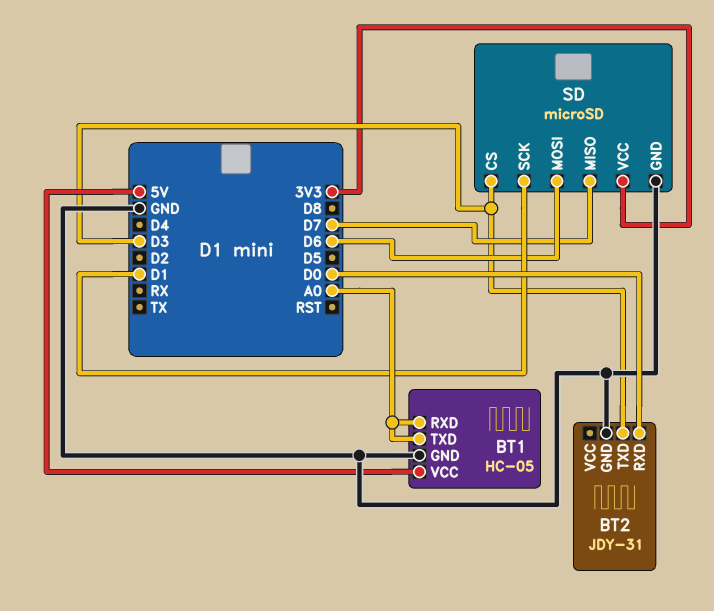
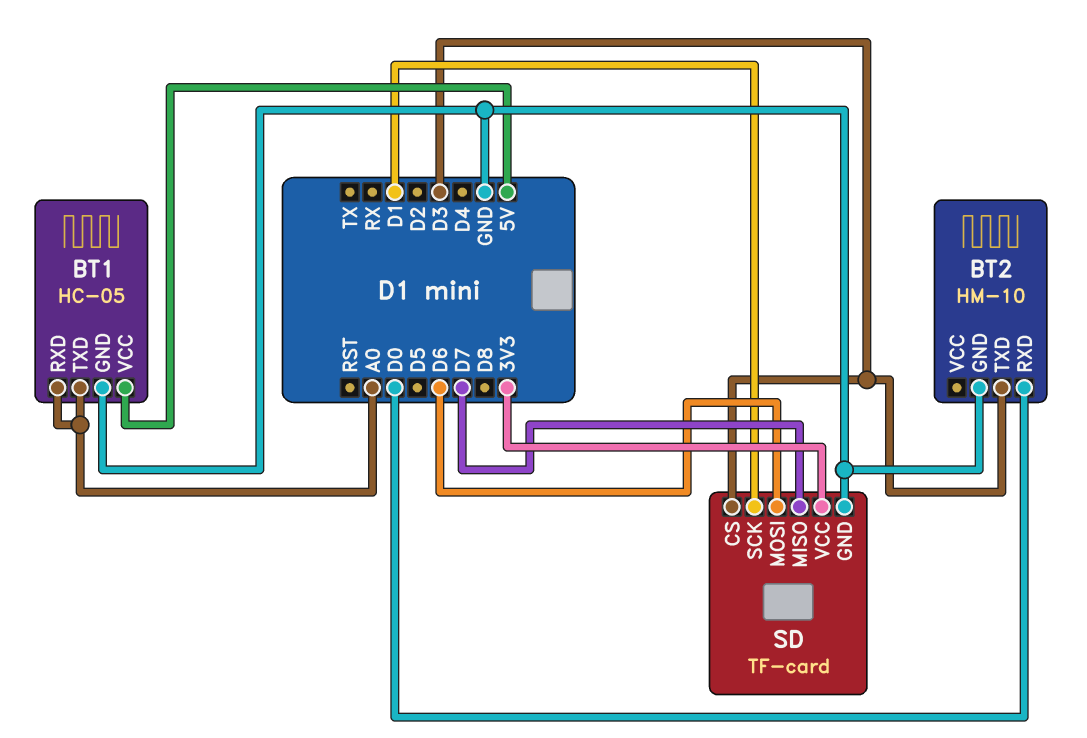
BT2: JDY-31 -> HM-10
SD: microSD -> TF-card

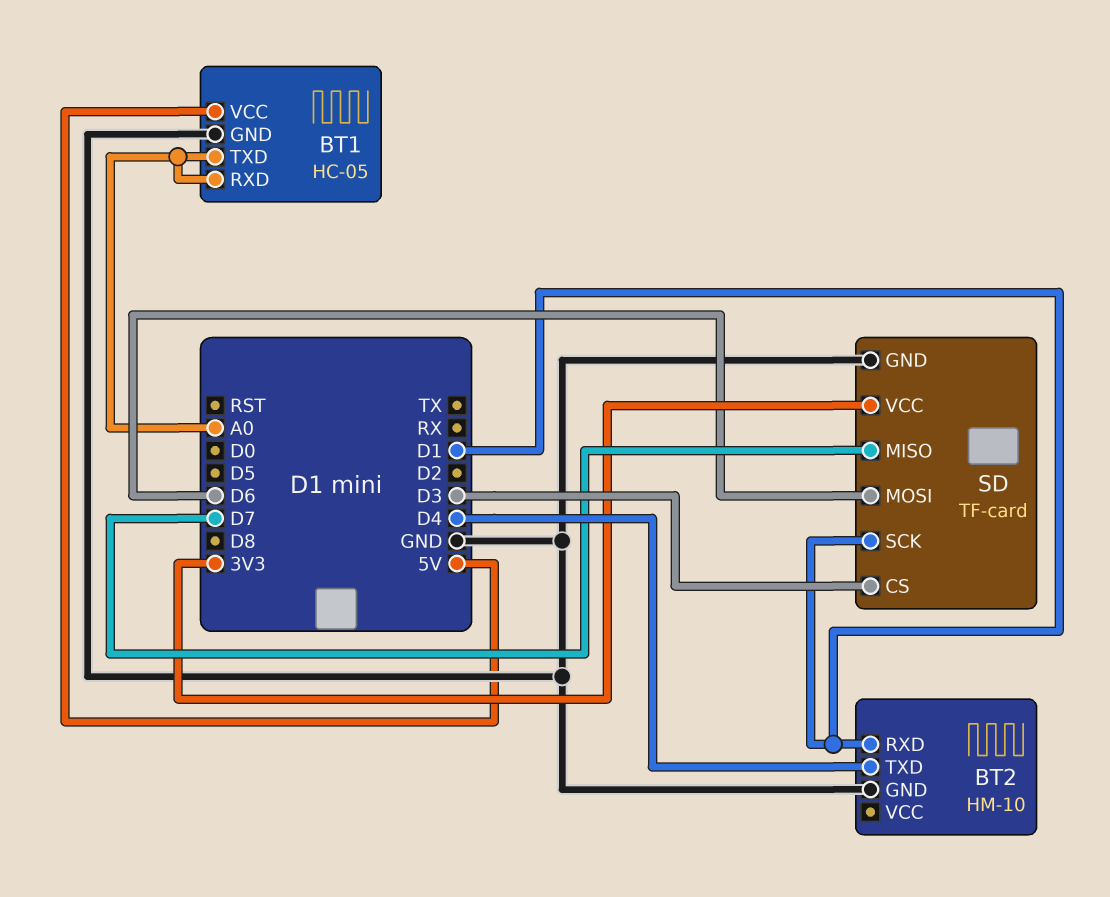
BT2 pin RXD: D0 -> D1
BT2 pin TXD: D3 -> D4

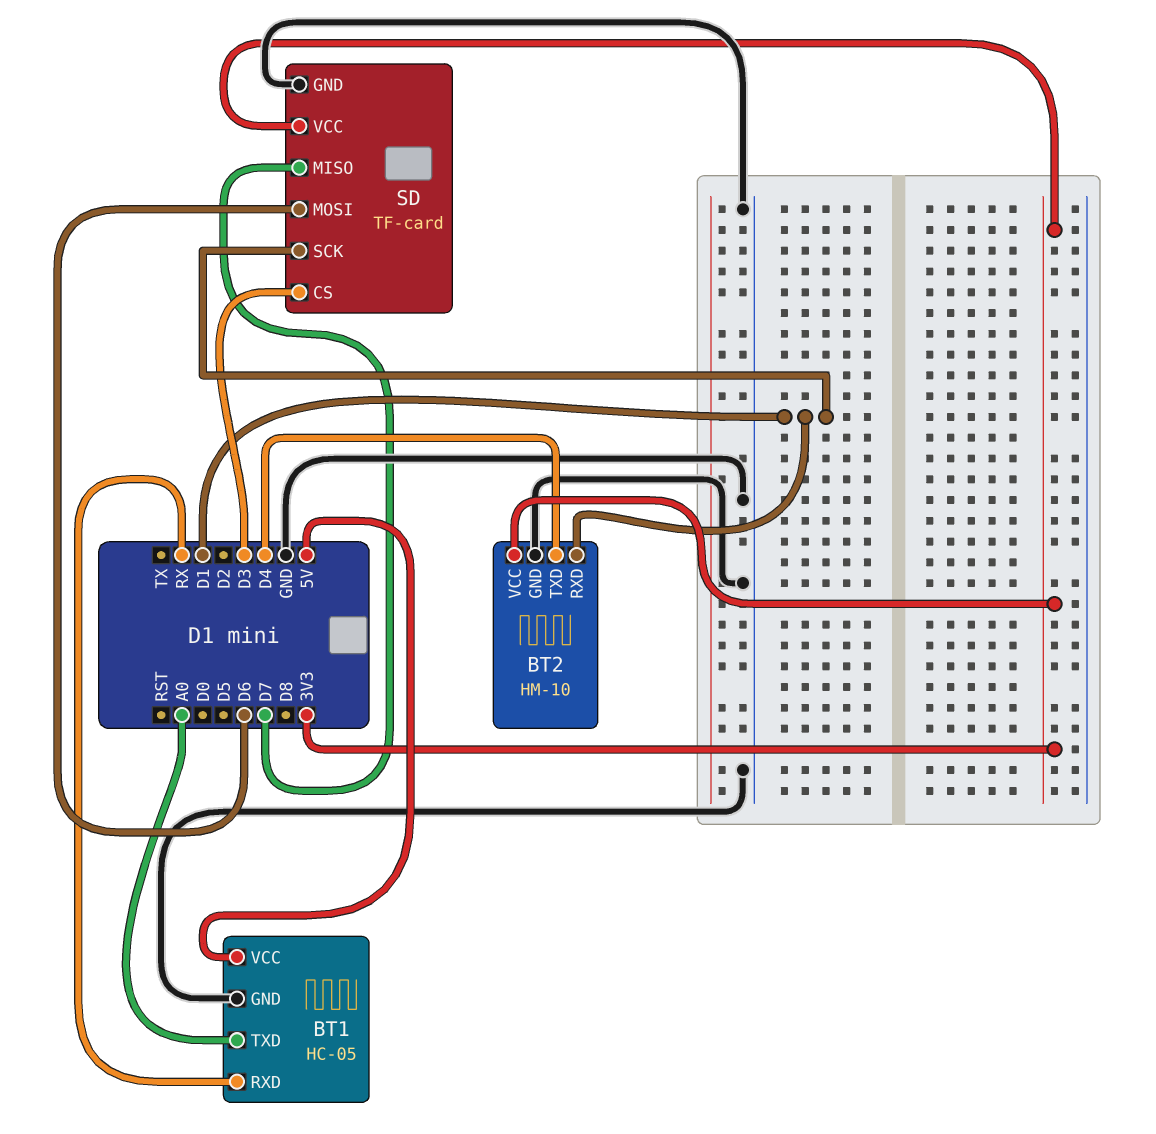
BT1 pin RXD: A0 -> RX
BT2 pin VCC: none -> 3V3

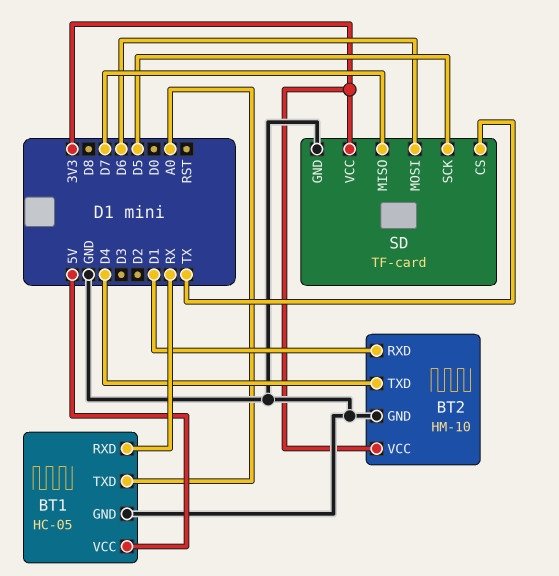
SD pin CS: D3 -> TX
SD pin SCK: D1 -> D5

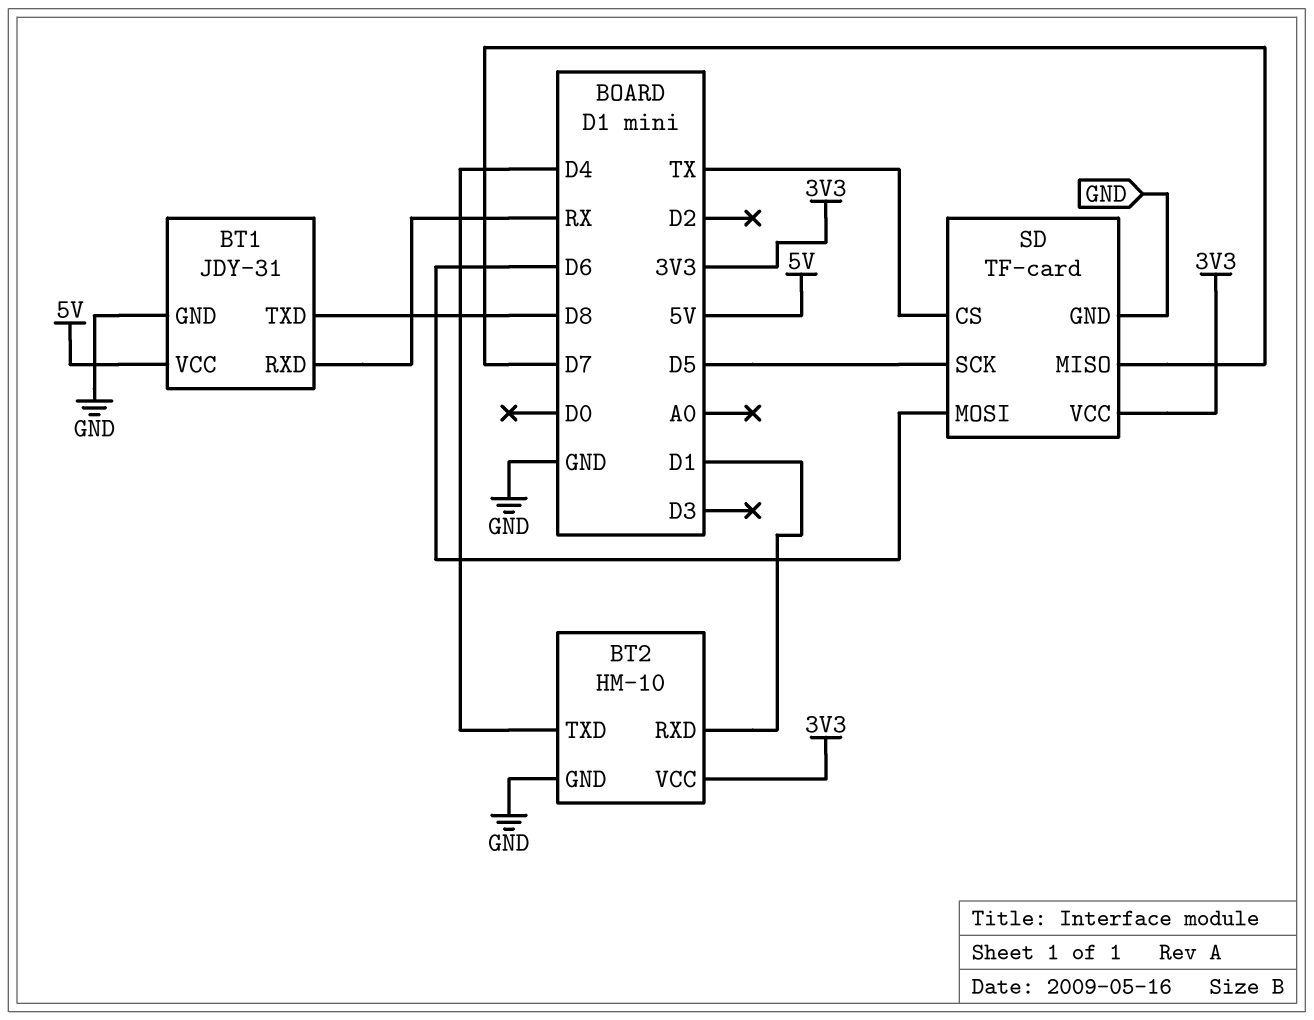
BT1: HC-05 -> JDY-31
BT1 pin TXD: A0 -> D8

